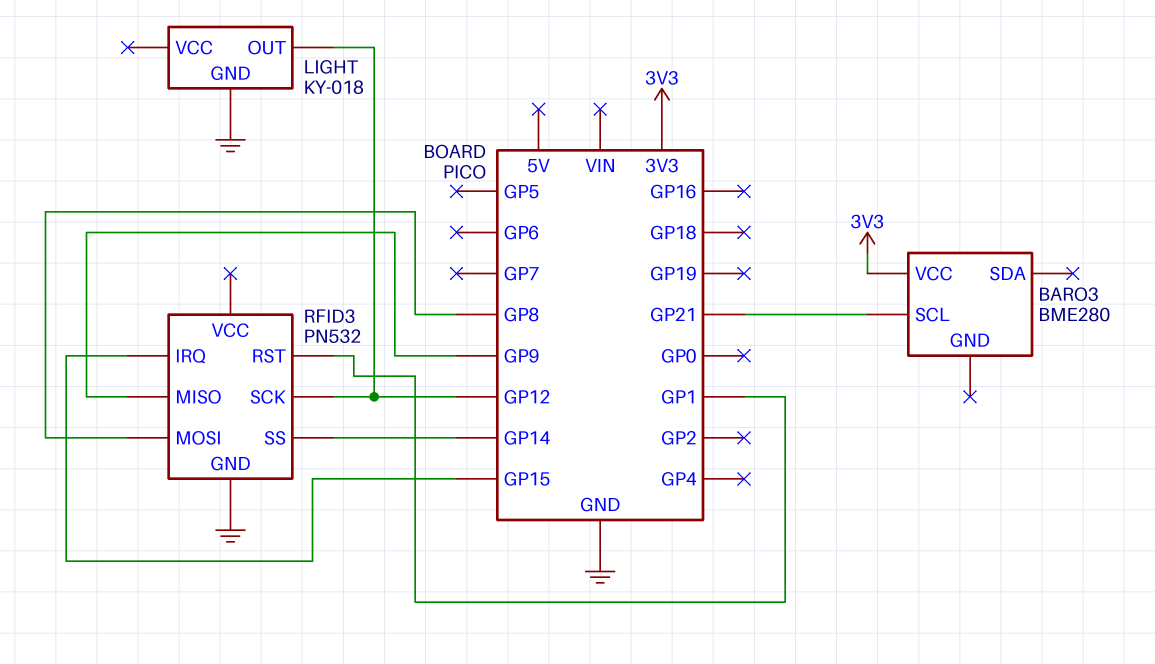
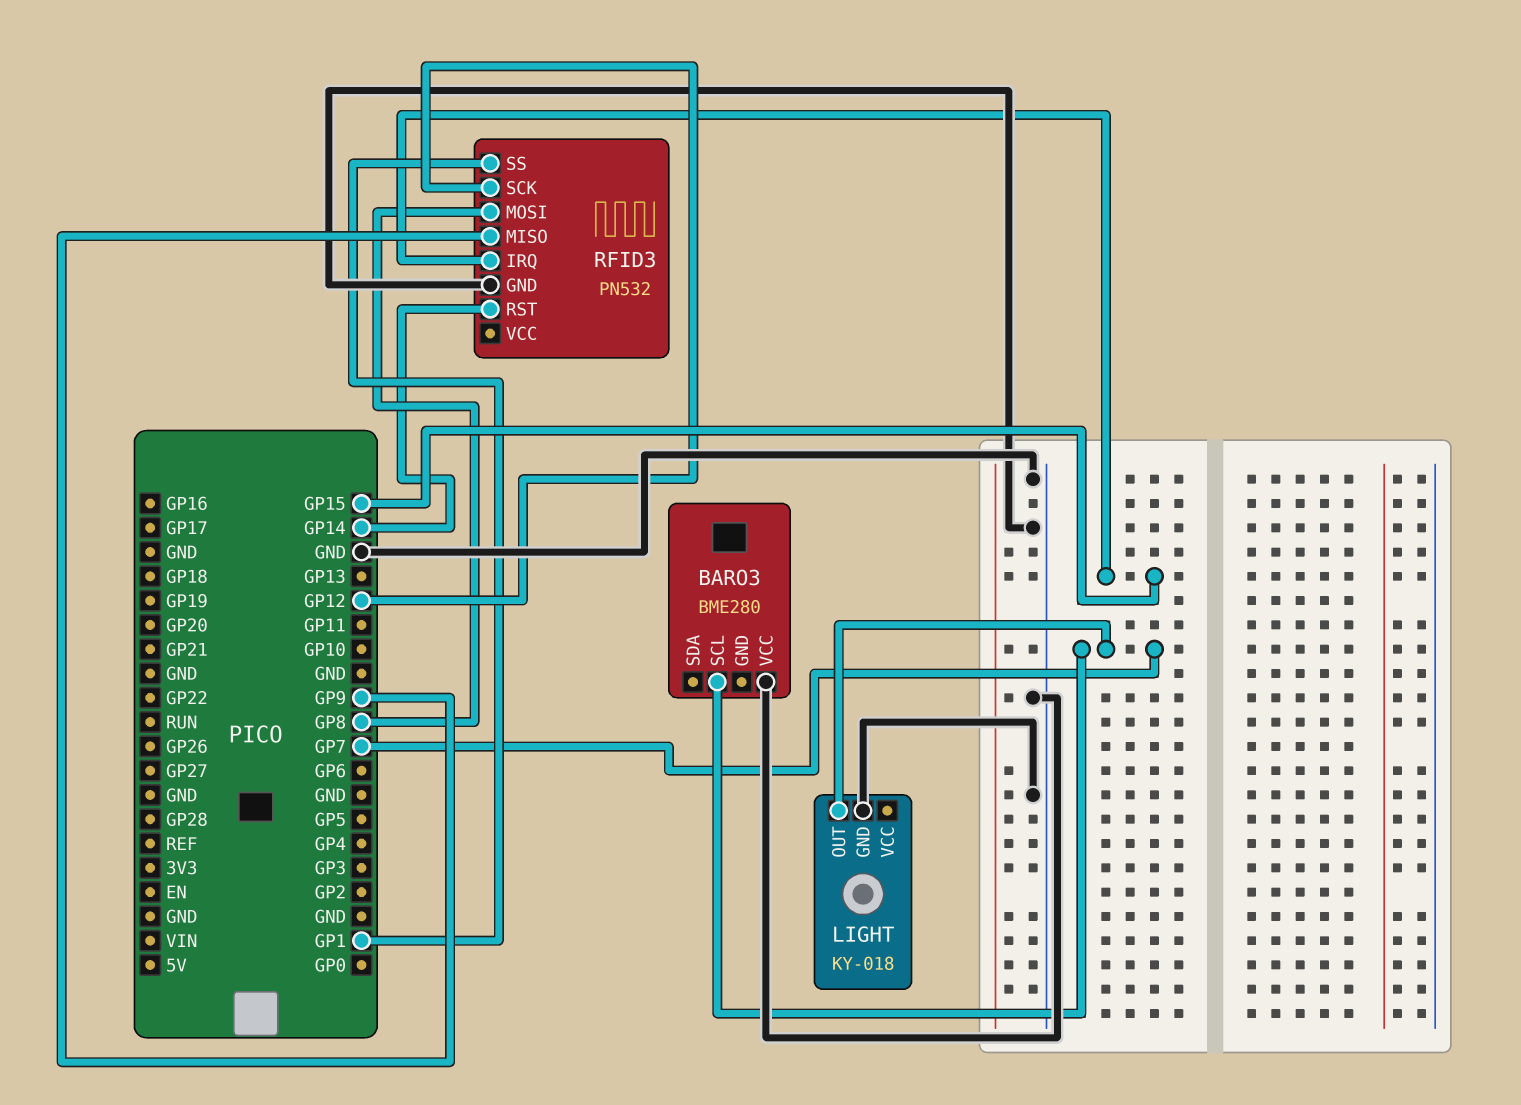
BARO3 pin SCL: GP21 -> GP7
BARO3 pin VCC: 3V3 -> GND
LIGHT pin OUT: GP12 -> GP7
RFID3 pin RST: GP1 -> GP14
RFID3 pin SS: GP14 -> GP1

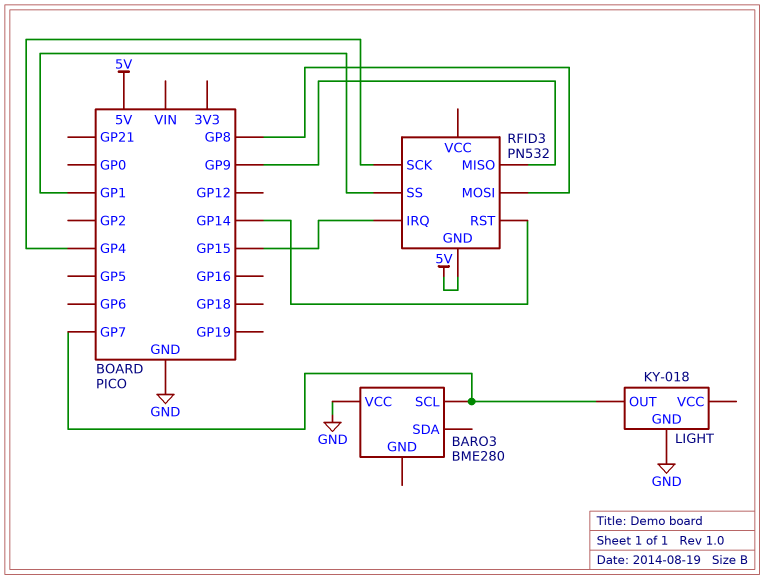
RFID3 pin GND: GND -> 5V
RFID3 pin SCK: GP12 -> GP4

